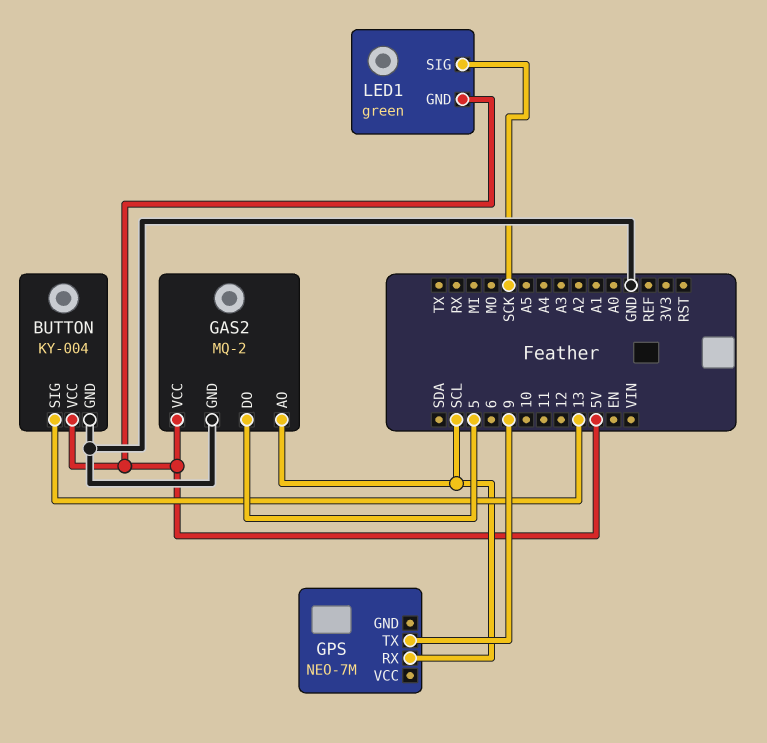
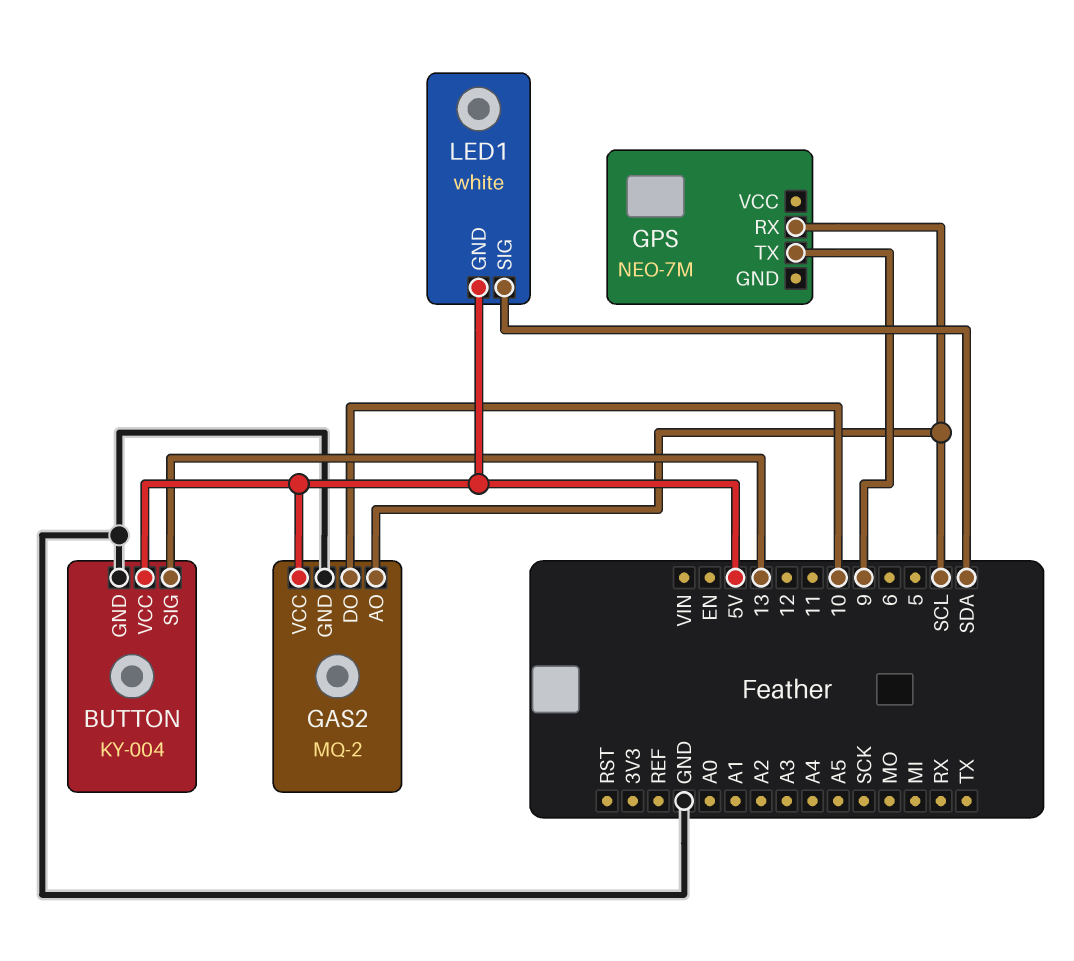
GAS2 pin DO: 5 -> 10
LED1: green -> white
LED1 pin SIG: SCK -> SDA

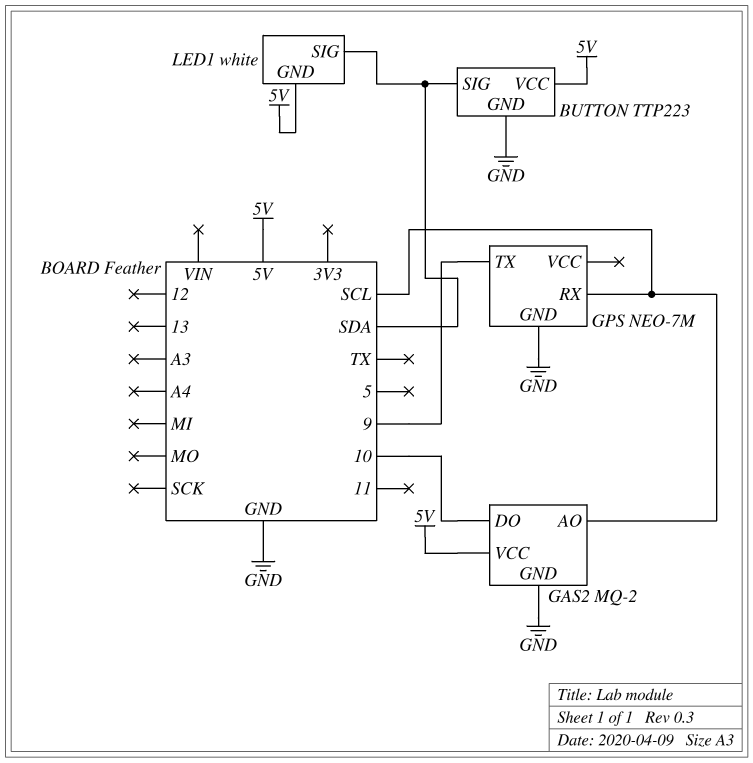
BUTTON: KY-004 -> TTP223
BUTTON pin SIG: 13 -> SDA
GPS pin GND: none -> GND

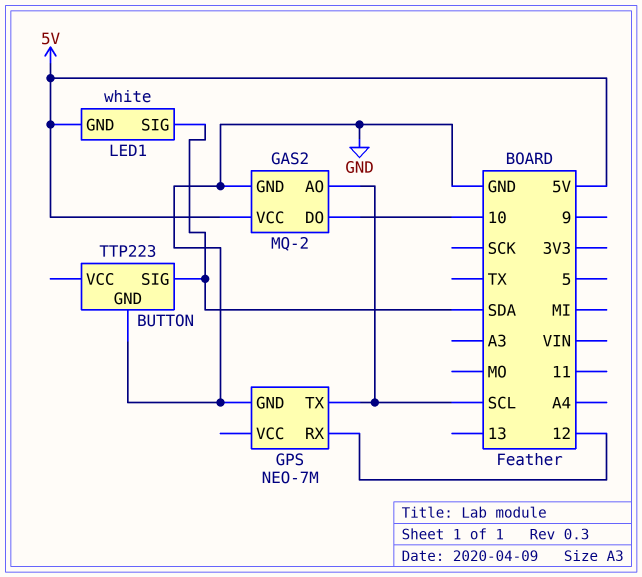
BUTTON pin VCC: 5V -> none
GPS pin RX: SCL -> 12
GPS pin TX: 9 -> SCL

